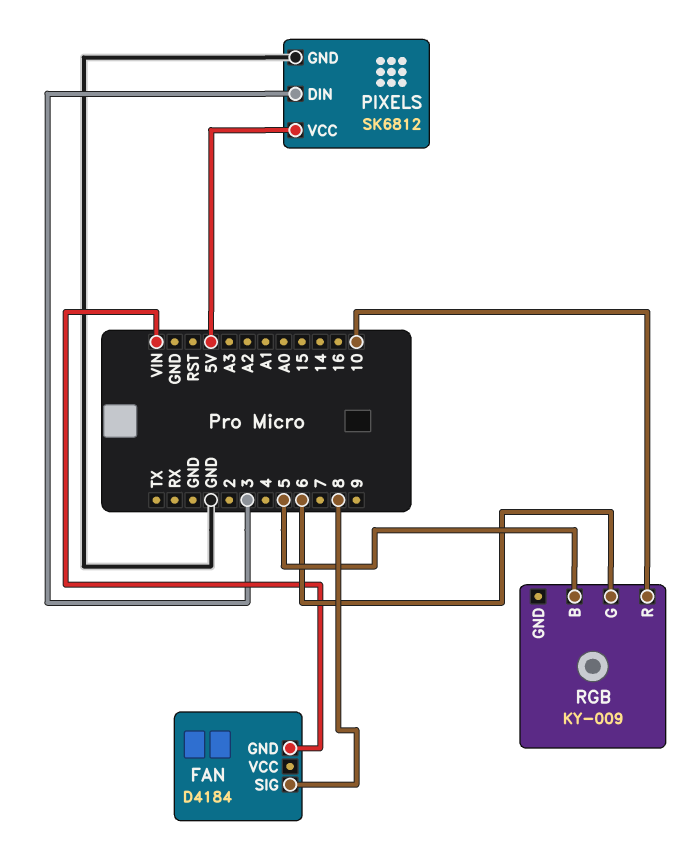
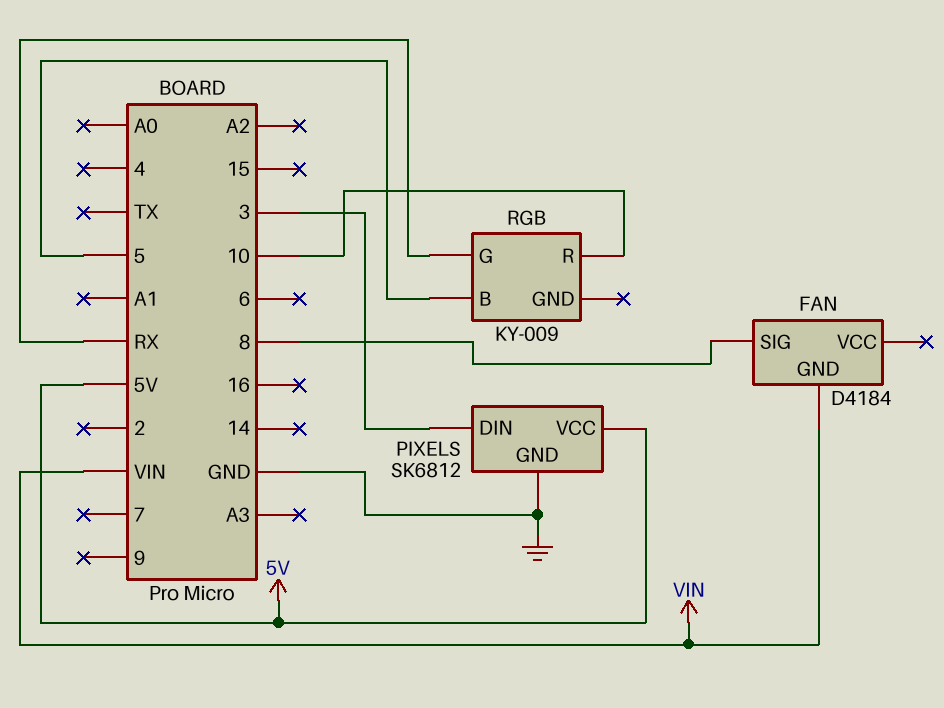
RGB pin G: 6 -> RX

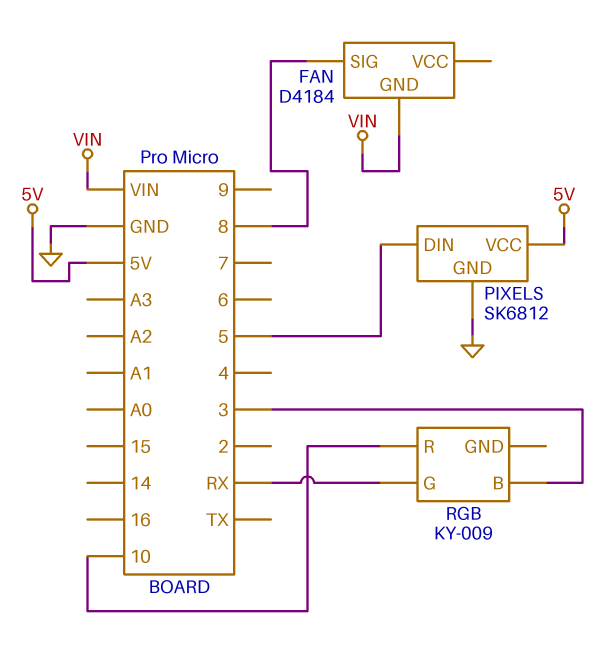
PIXELS pin DIN: 3 -> 5
RGB pin B: 5 -> 3

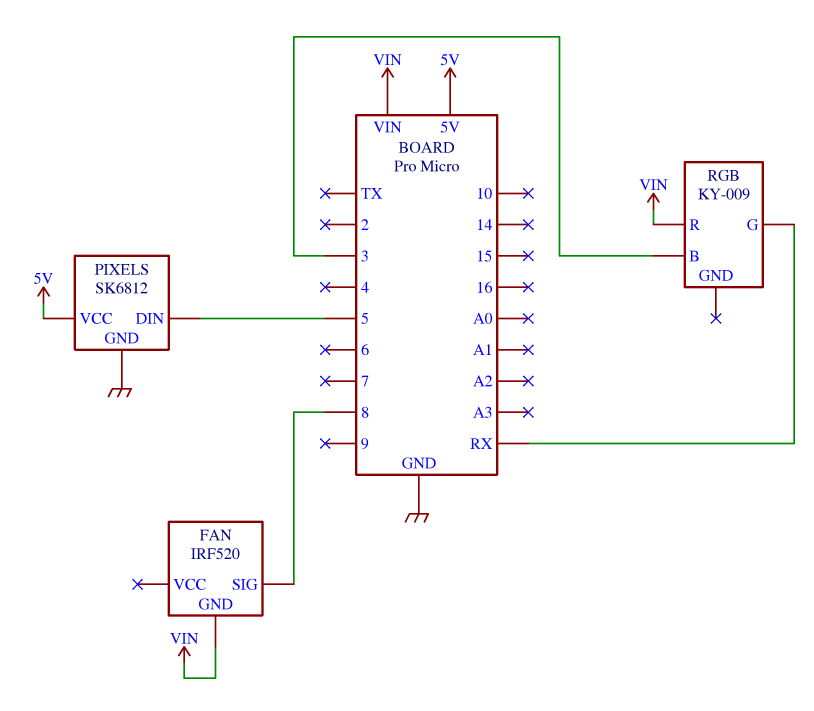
FAN: D4184 -> IRF520
RGB pin R: 10 -> VIN

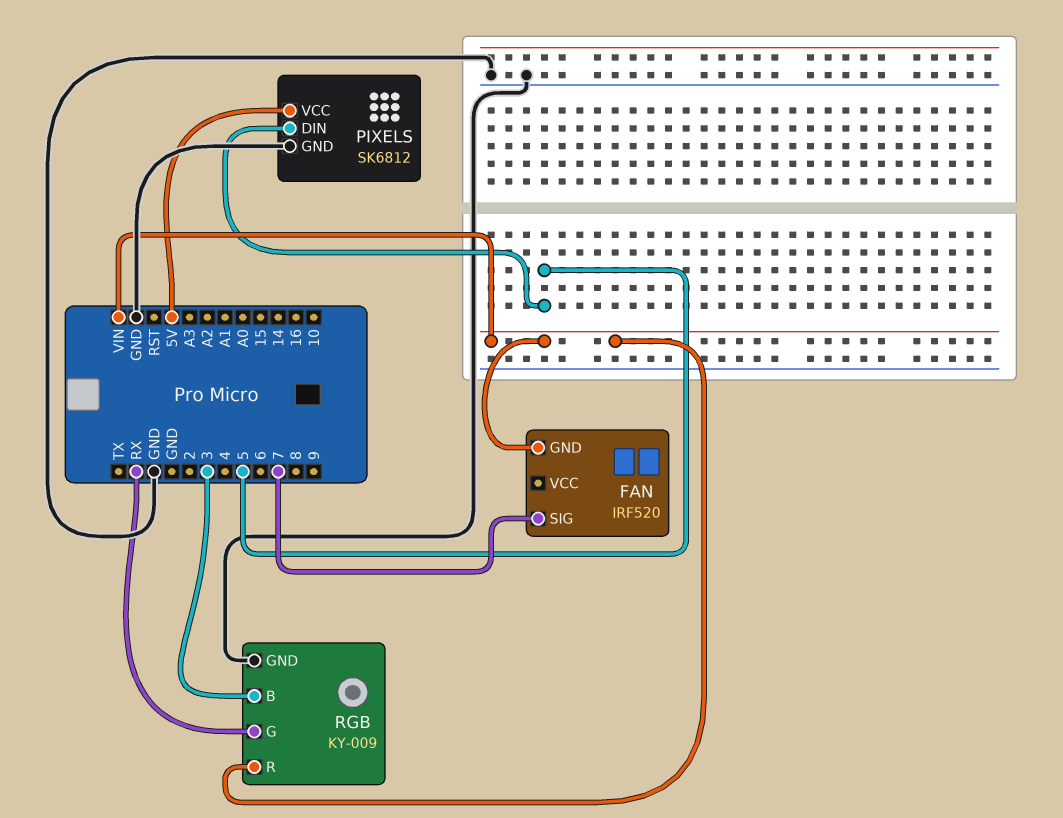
FAN pin SIG: 8 -> 7
RGB pin GND: none -> GND

